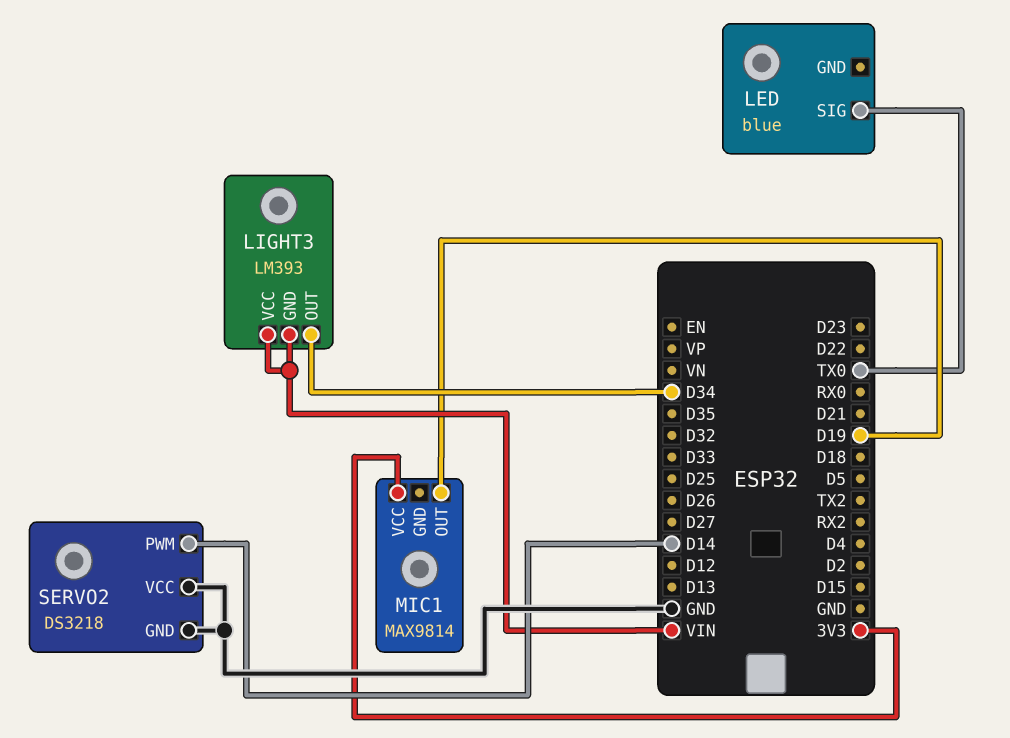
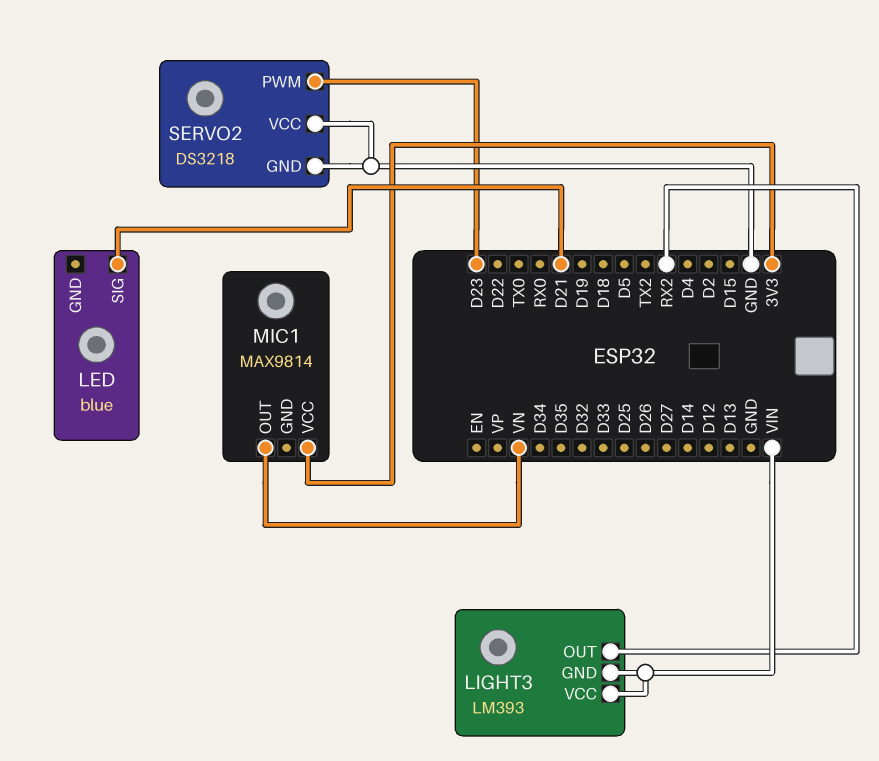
LED pin SIG: TX0 -> D21
LIGHT3 pin OUT: D34 -> RX2
MIC1 pin OUT: D19 -> VN
SERVO2 pin PWM: D14 -> D23

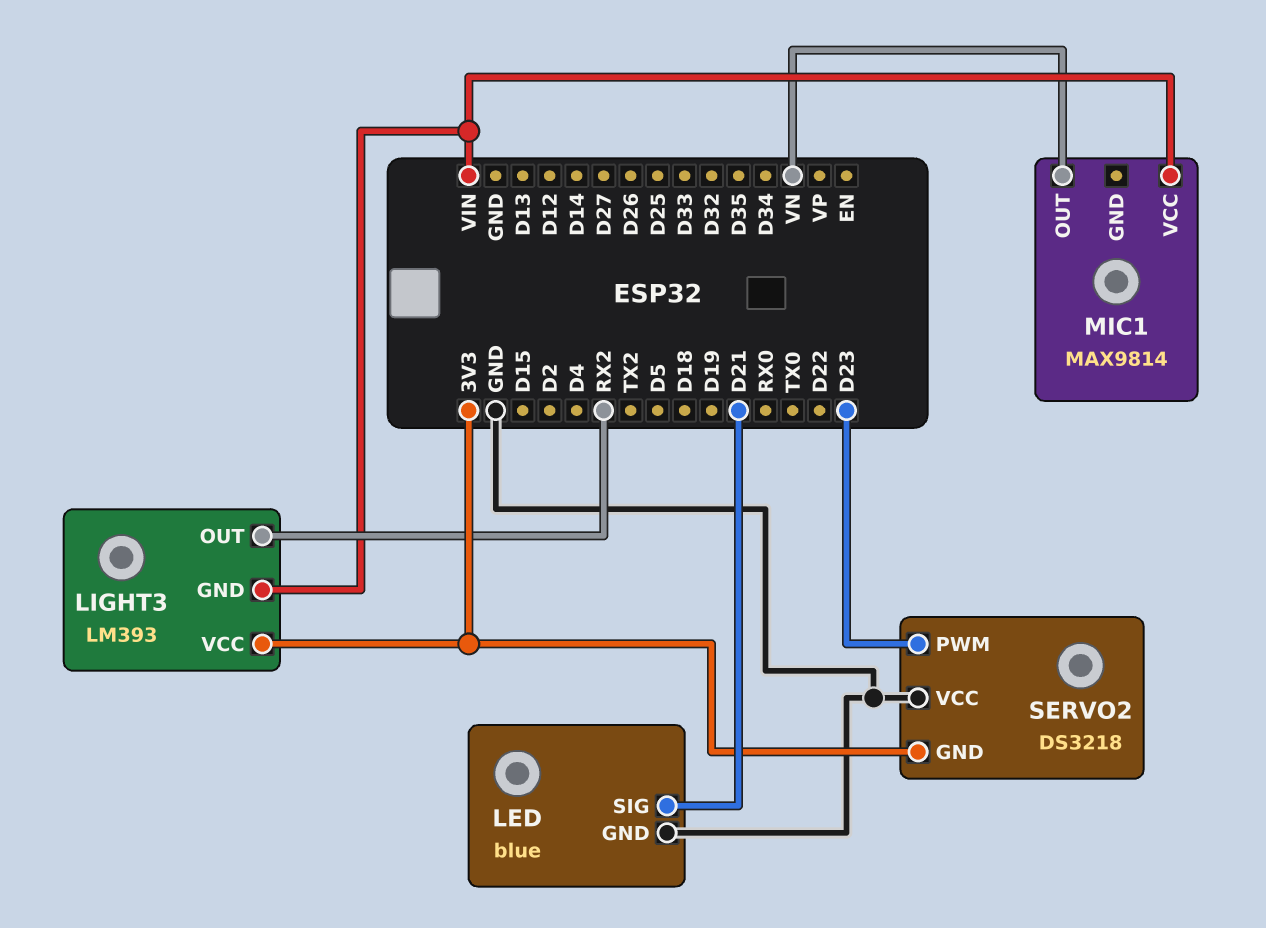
LED pin GND: none -> GND
LIGHT3 pin VCC: VIN -> 3V3
MIC1 pin VCC: 3V3 -> VIN
SERVO2 pin GND: GND -> 3V3

